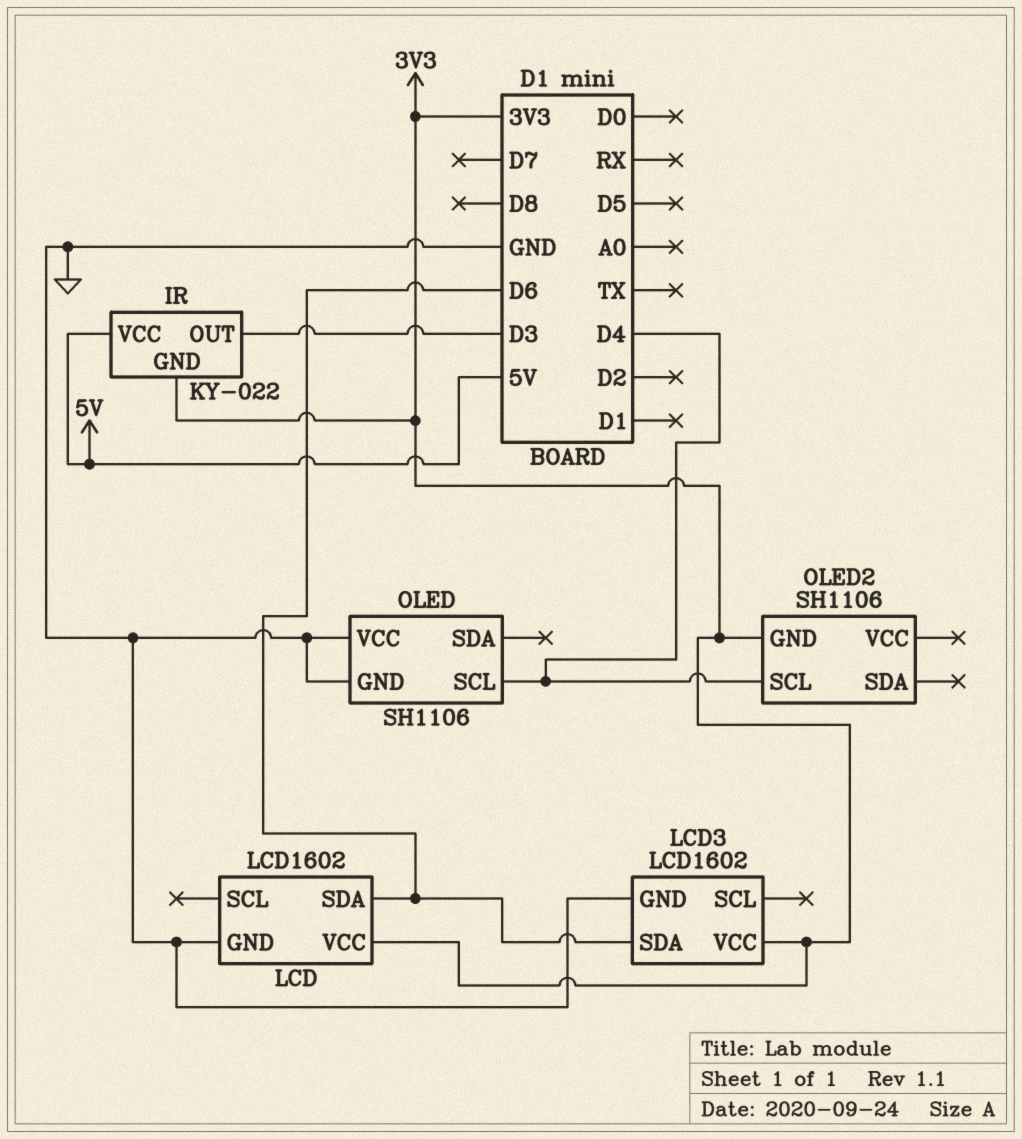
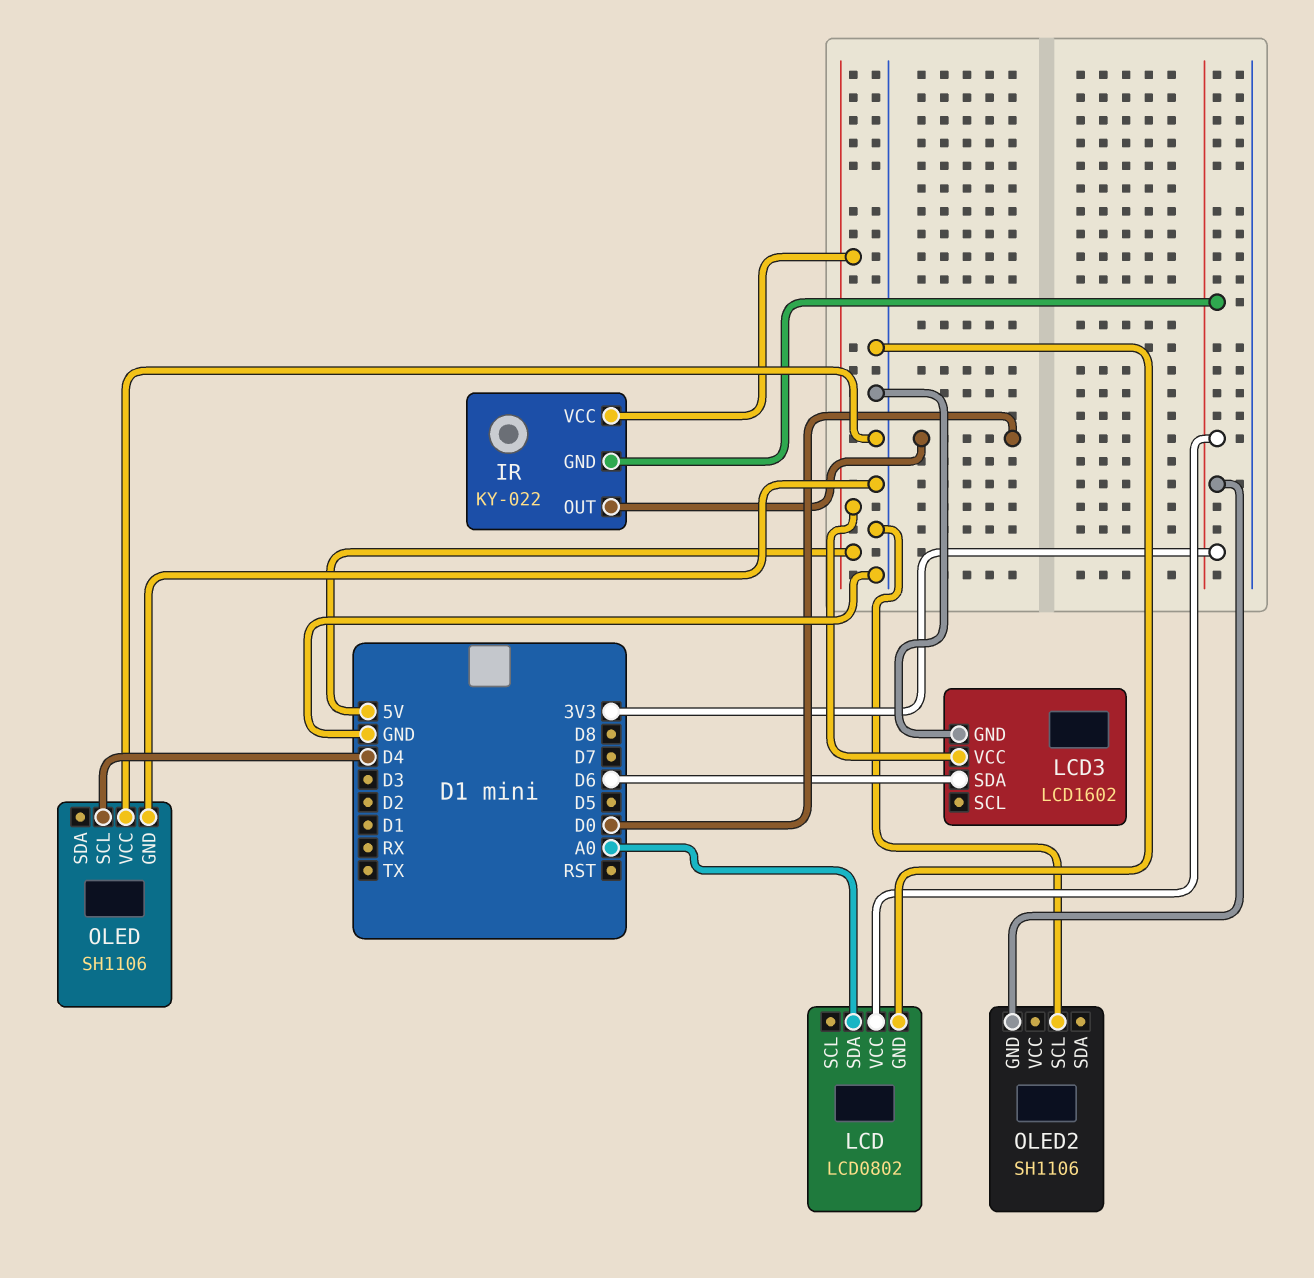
IR pin OUT: D3 -> D0
LCD: LCD1602 -> LCD0802
LCD pin SDA: D6 -> A0
LCD3 pin VCC: 3V3 -> 5V
OLED2 pin SCL: D4 -> GND

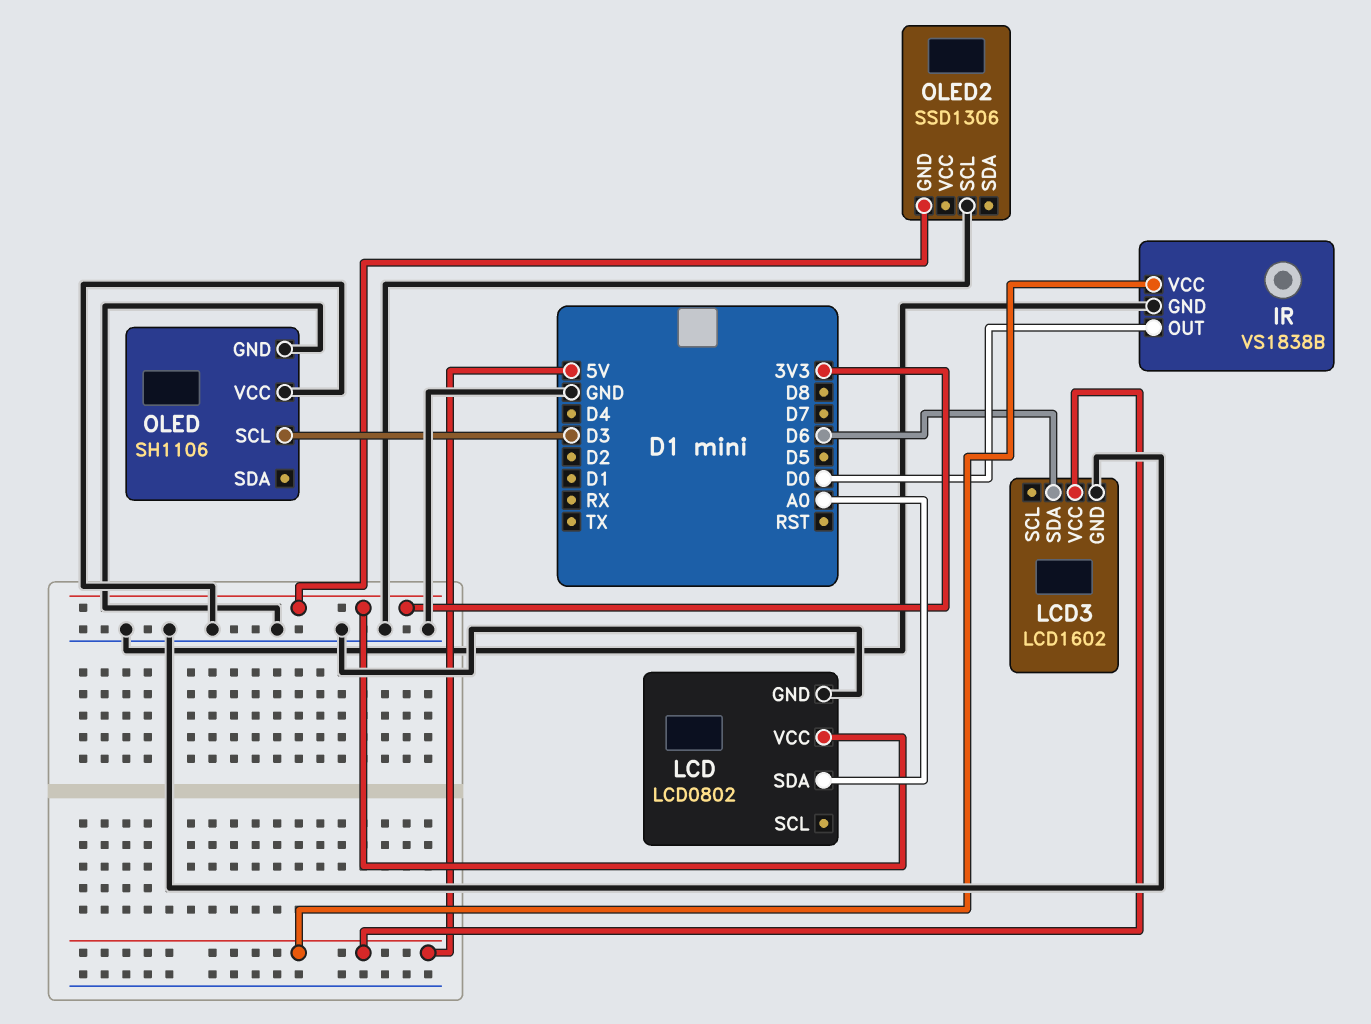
IR: KY-022 -> VS1838B
IR pin GND: 3V3 -> GND
OLED pin SCL: D4 -> D3
OLED2: SH1106 -> SSD1306

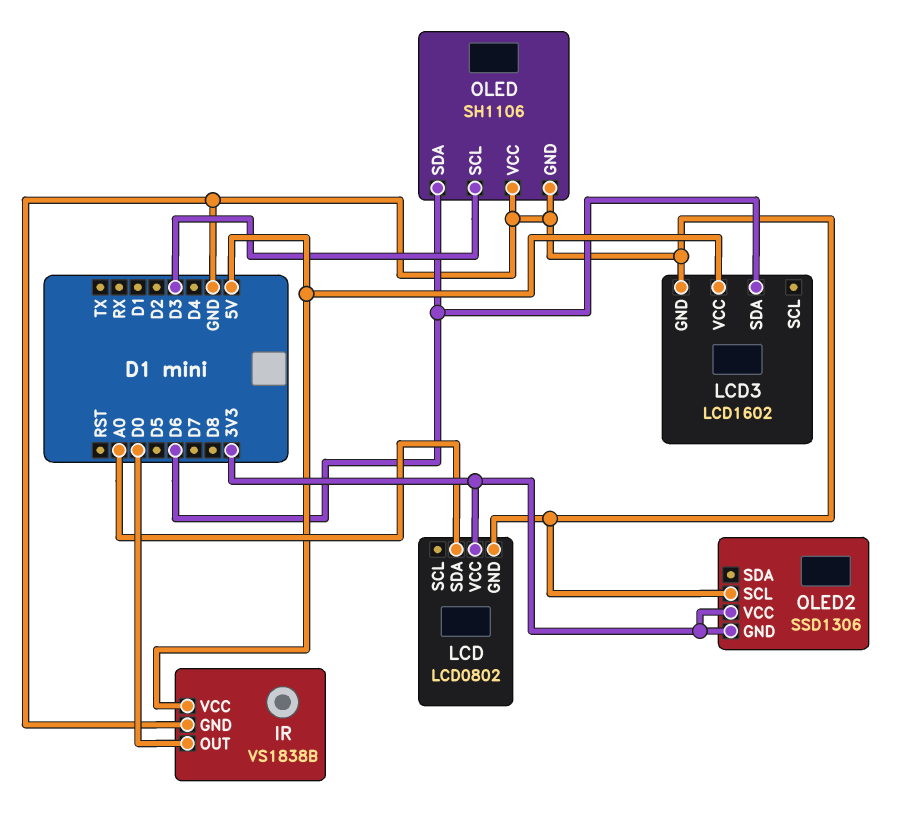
OLED pin SDA: none -> D6
OLED2 pin VCC: none -> 3V3

